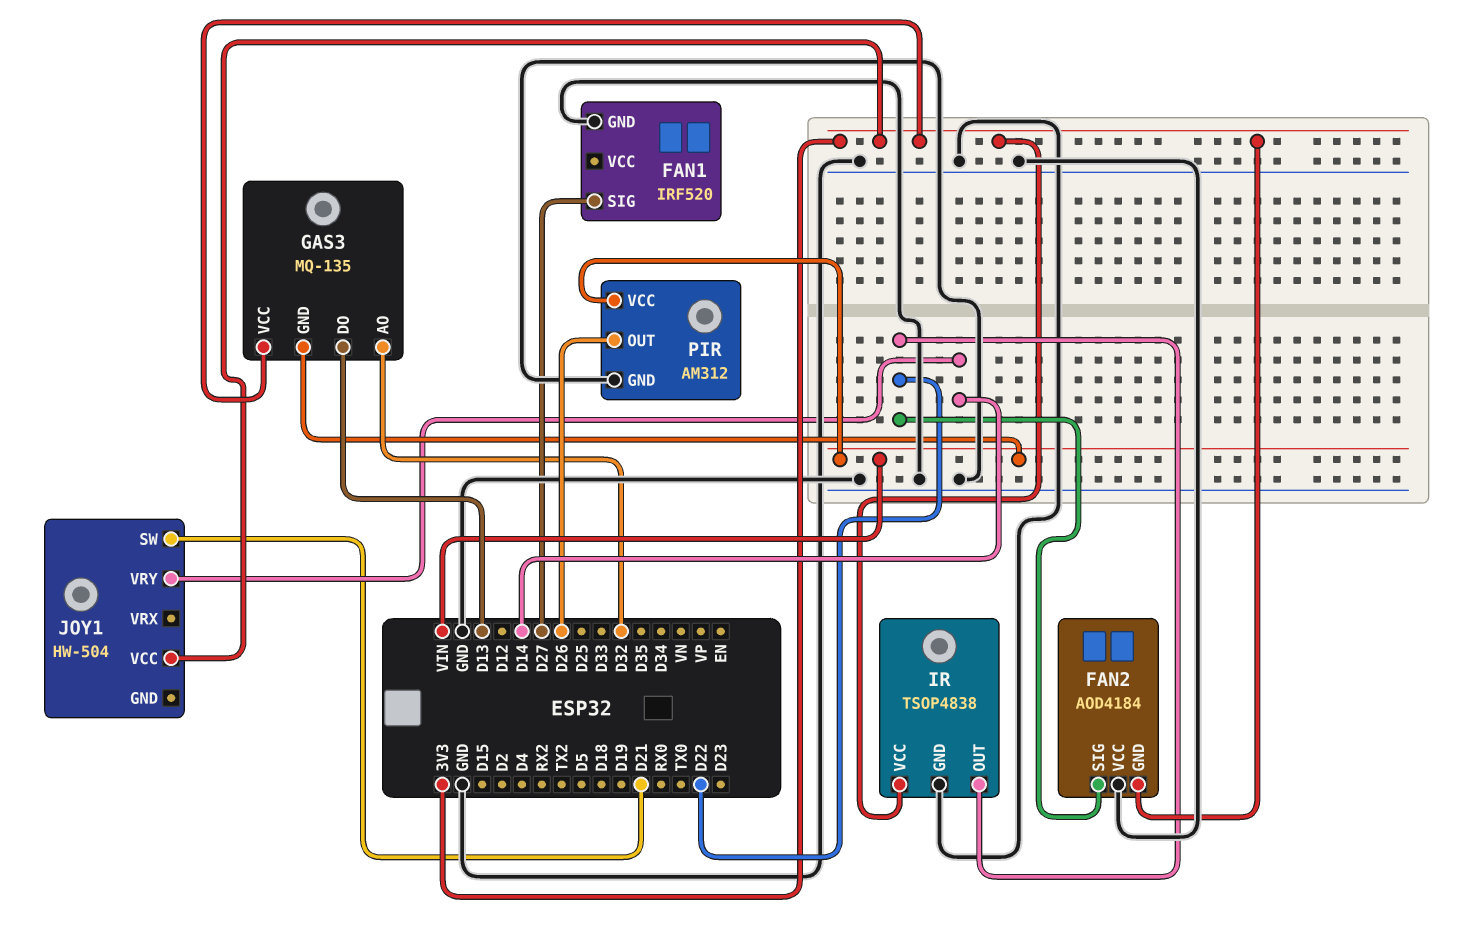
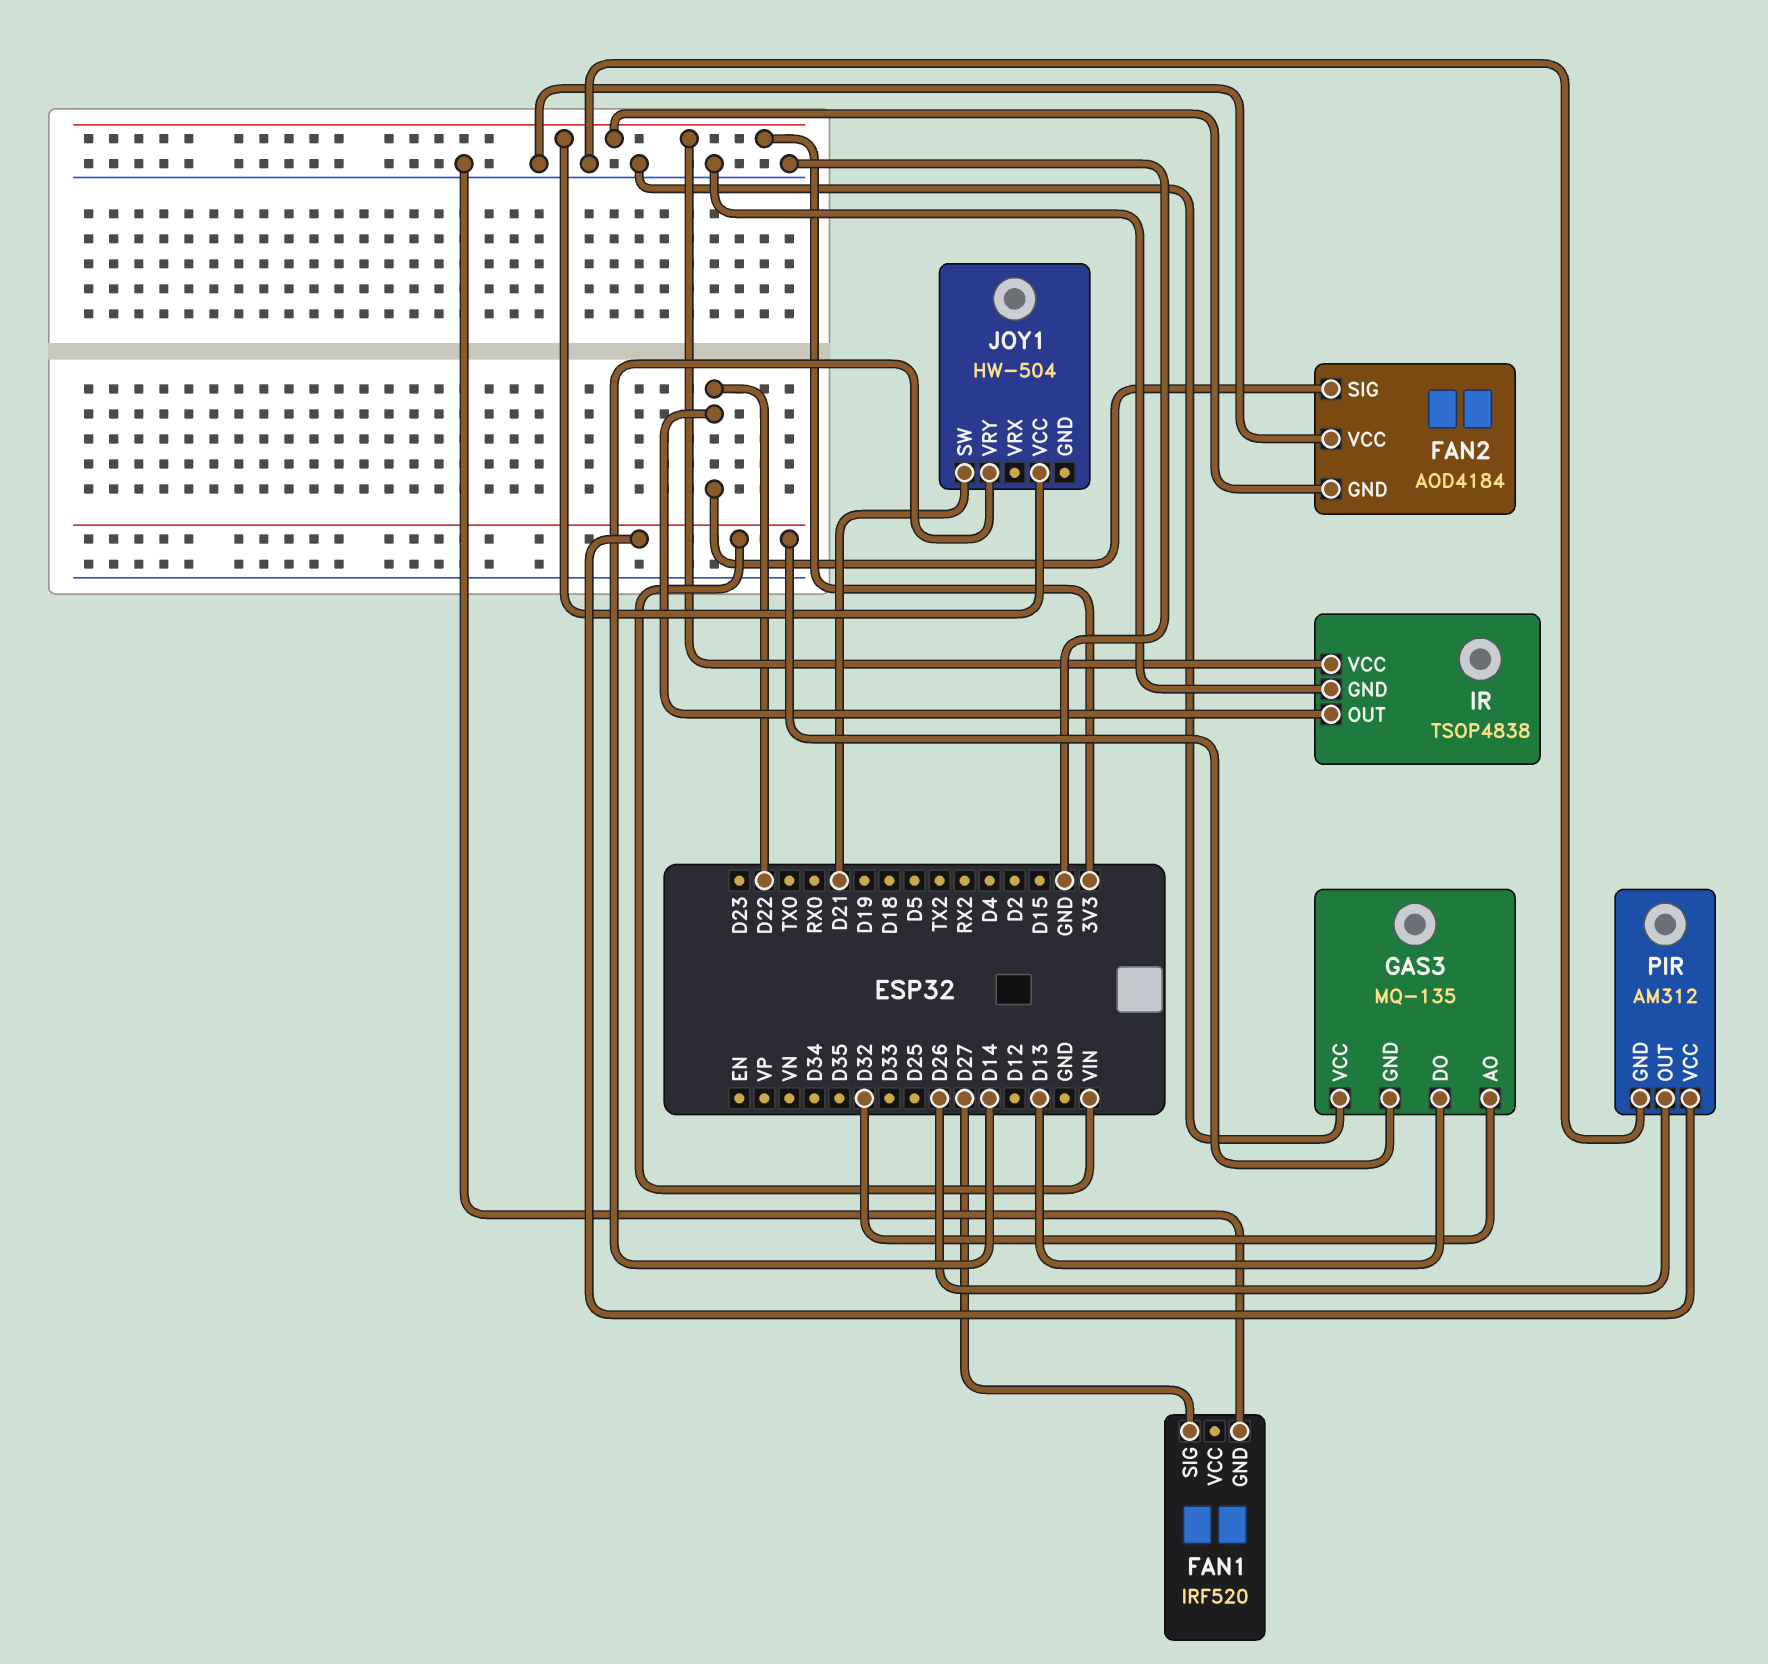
GAS3 pin VCC: 3V3 -> GND

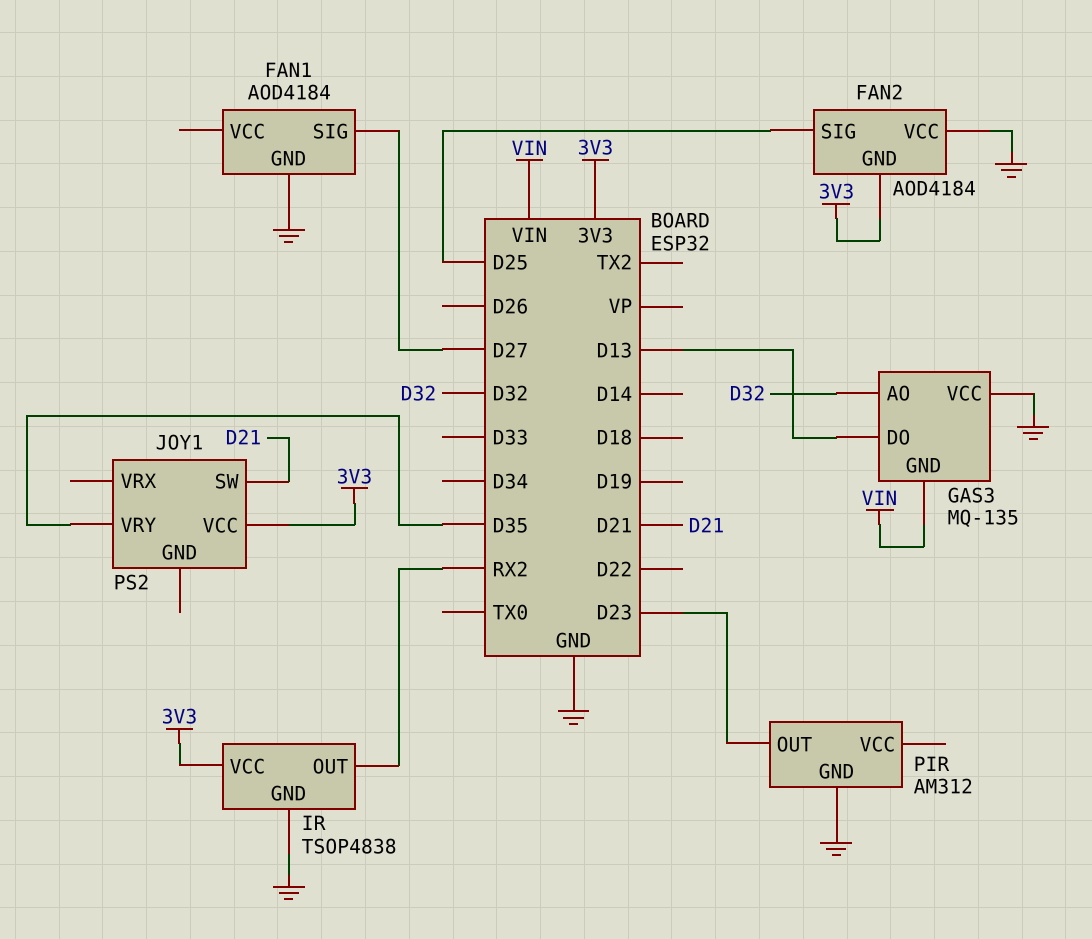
FAN1: IRF520 -> AOD4184
FAN2 pin SIG: D22 -> D25
IR pin OUT: D22 -> RX2
JOY1: HW-504 -> PS2
JOY1 pin VRY: D14 -> D35
PIR pin OUT: D26 -> D23
PIR pin VCC: VIN -> none

